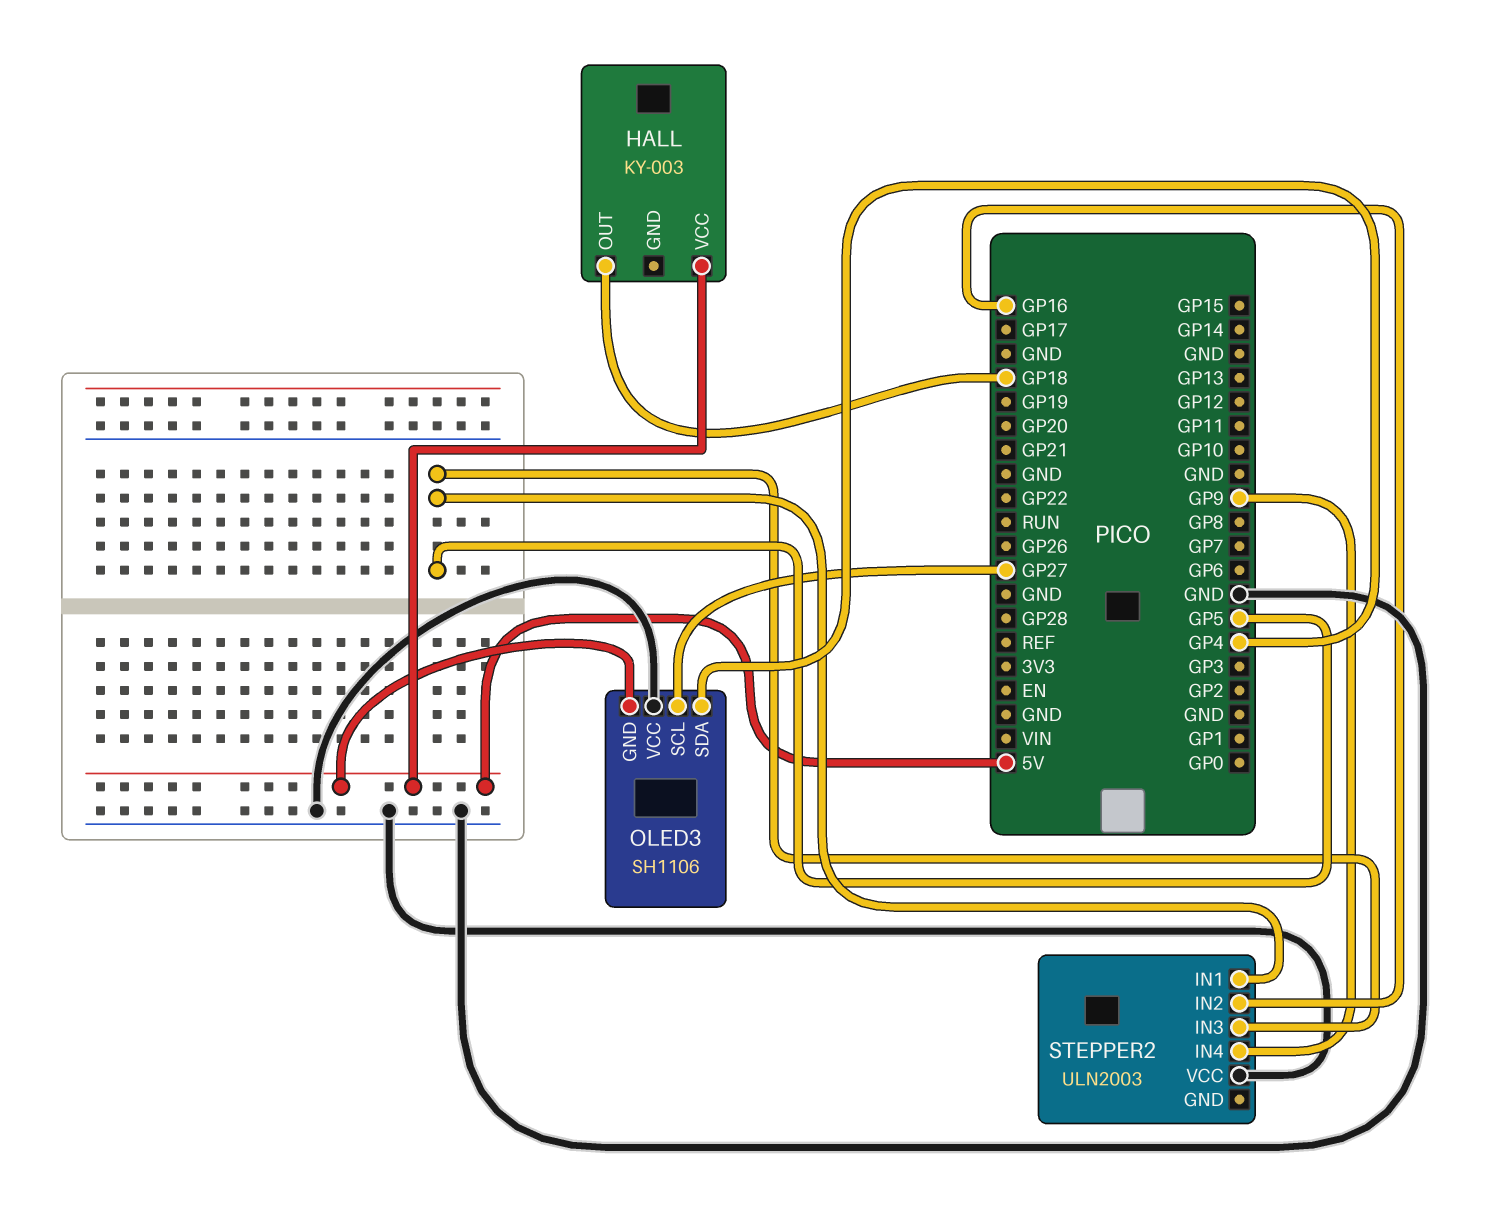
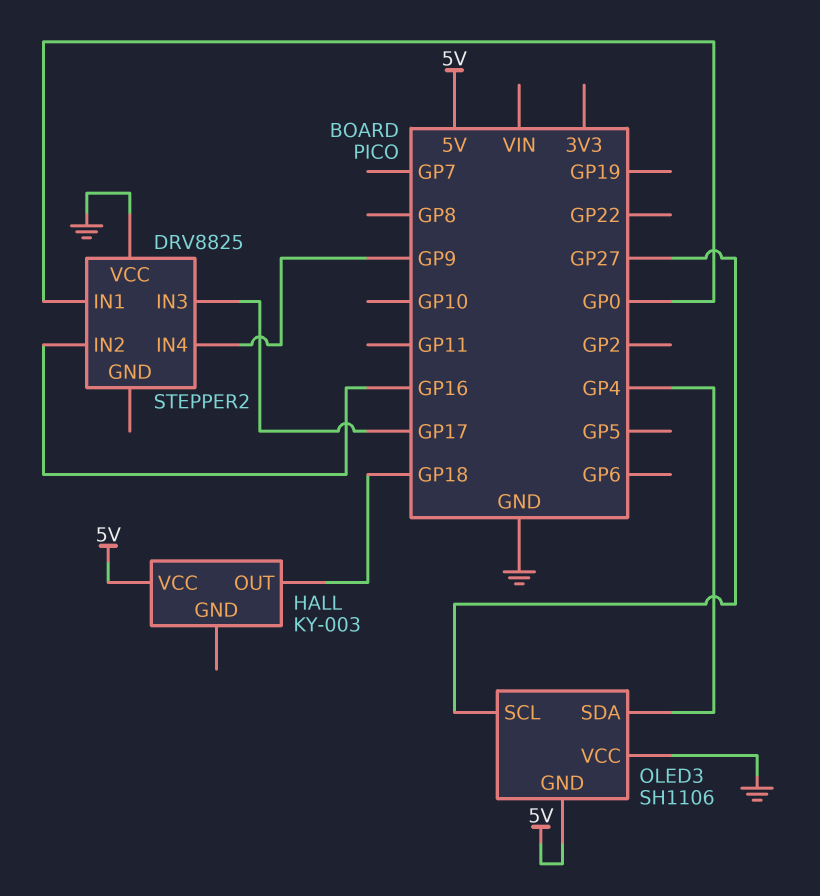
STEPPER2: ULN2003 -> DRV8825
STEPPER2 pin IN1: GP5 -> GP0
STEPPER2 pin IN3: GP5 -> GP17

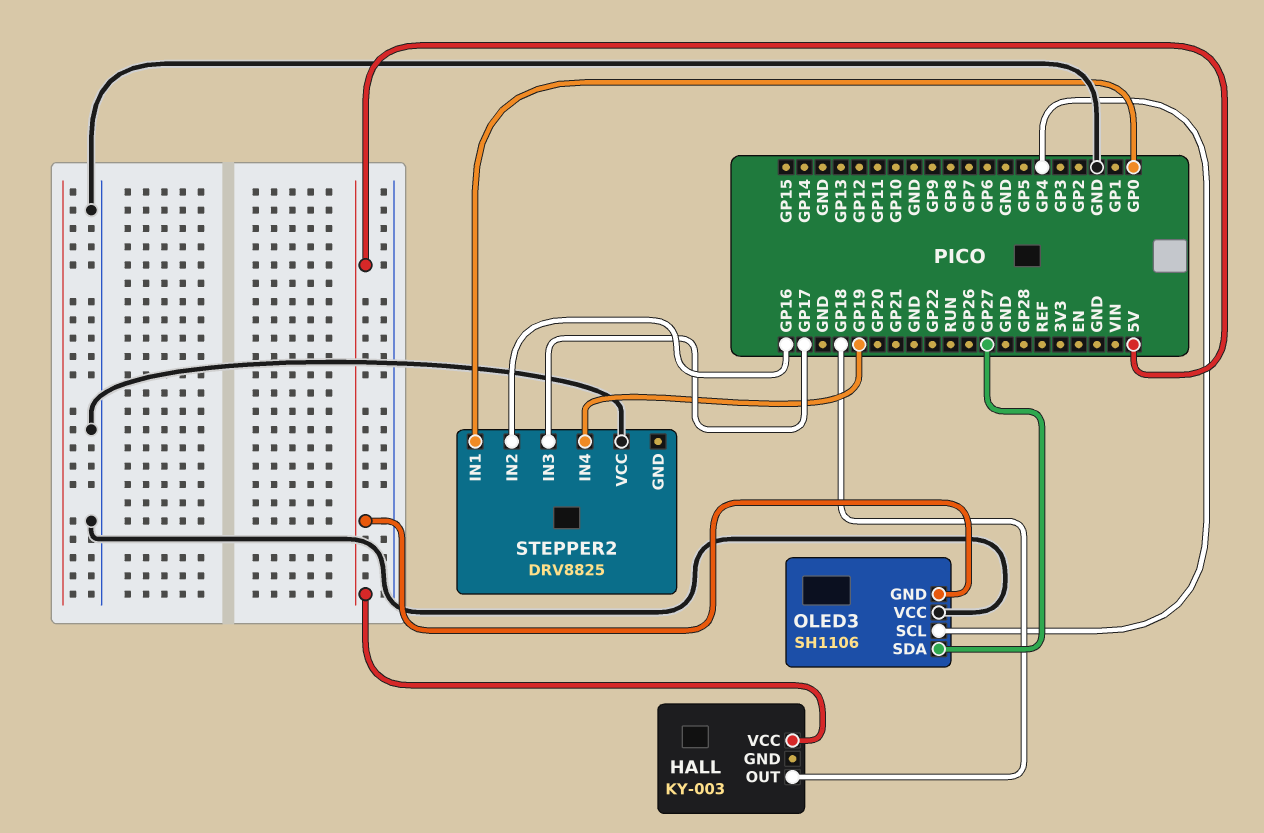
OLED3 pin SCL: GP27 -> GP4
OLED3 pin SDA: GP4 -> GP27
STEPPER2 pin IN4: GP9 -> GP19

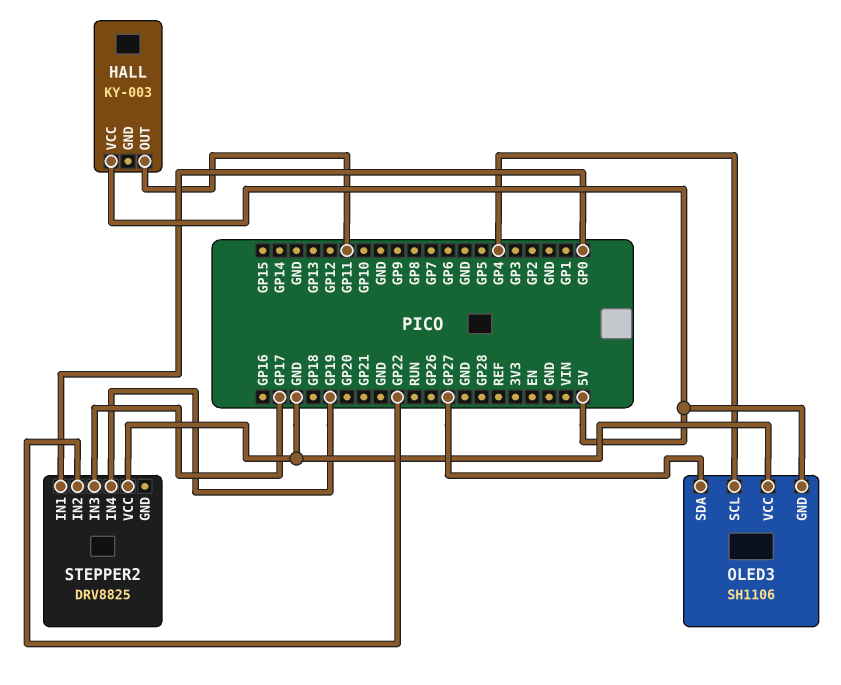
HALL pin OUT: GP18 -> GP11
STEPPER2 pin IN2: GP16 -> GP22

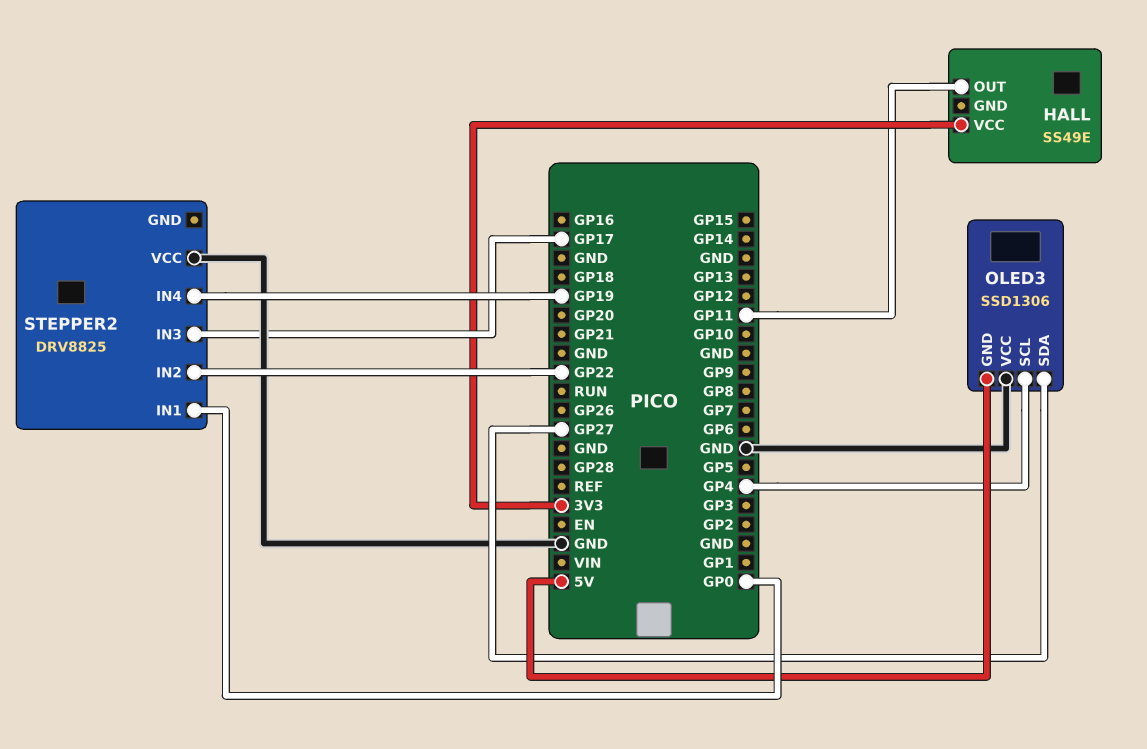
HALL: KY-003 -> SS49E
HALL pin VCC: 5V -> 3V3
OLED3: SH1106 -> SSD1306

